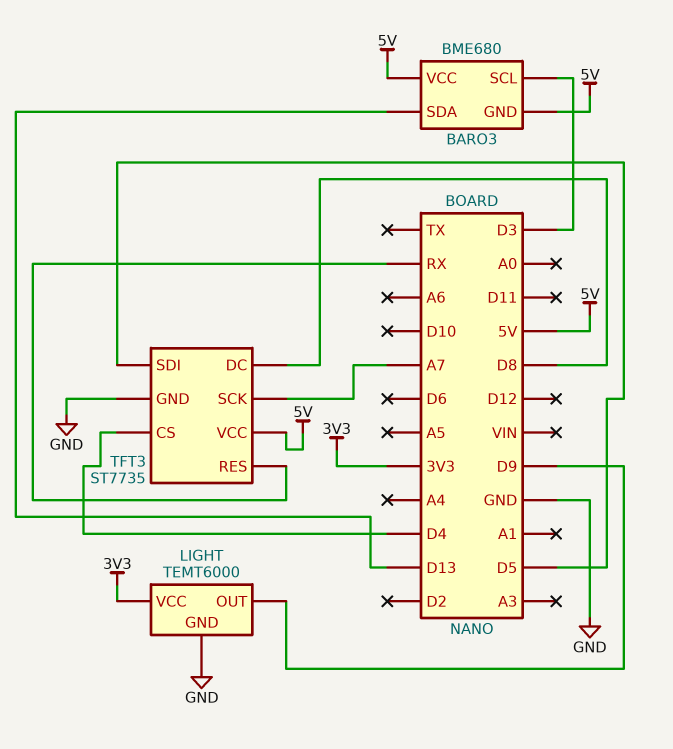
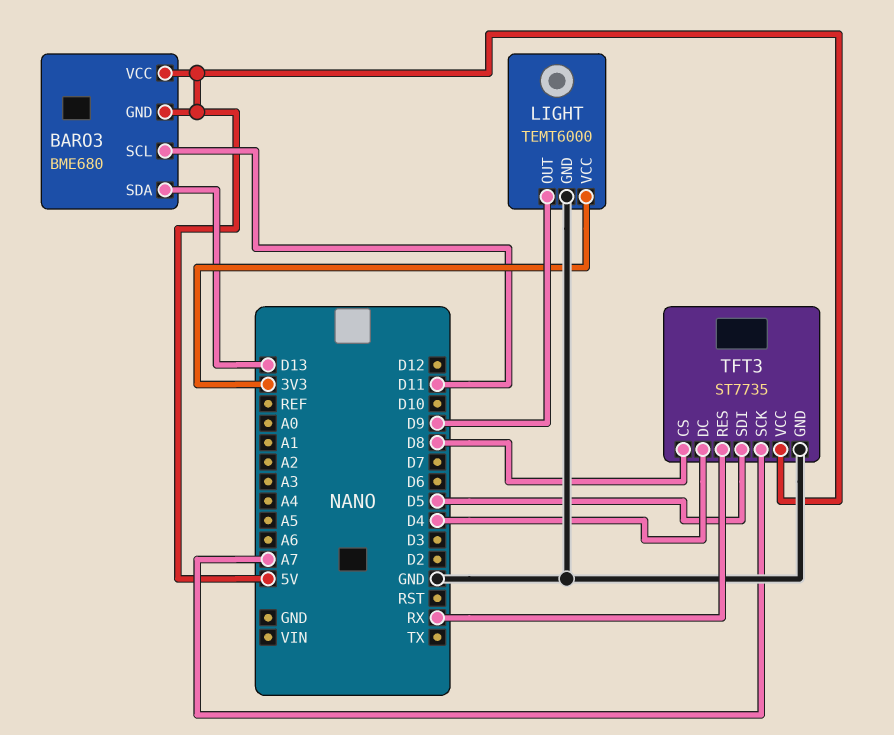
BARO3 pin SCL: D3 -> D11
TFT3 pin CS: D4 -> D8
TFT3 pin DC: D8 -> D4

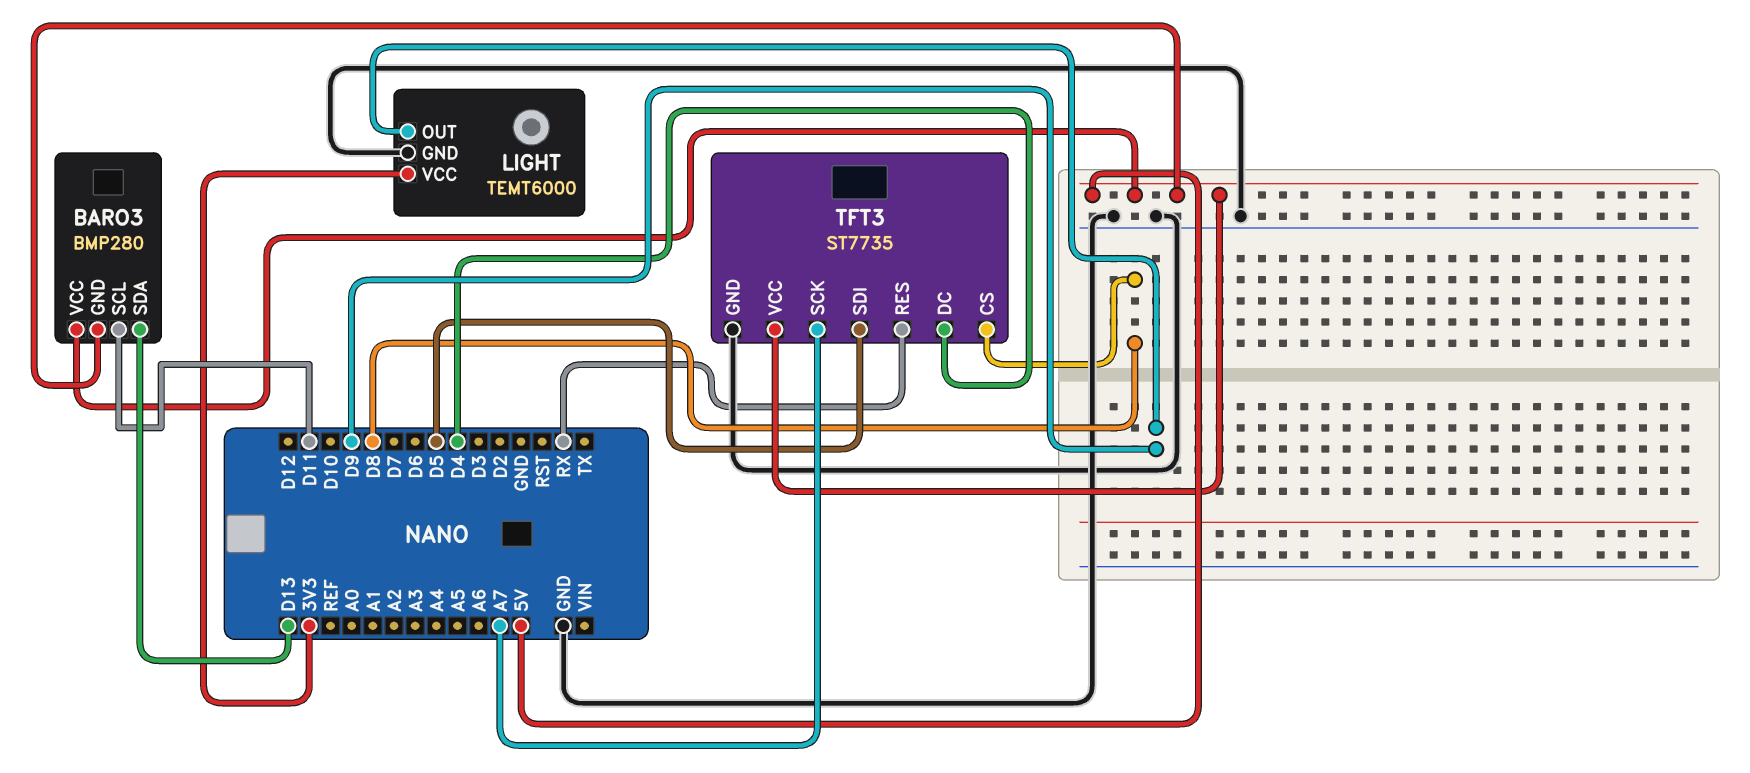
BARO3: BME680 -> BMP280

